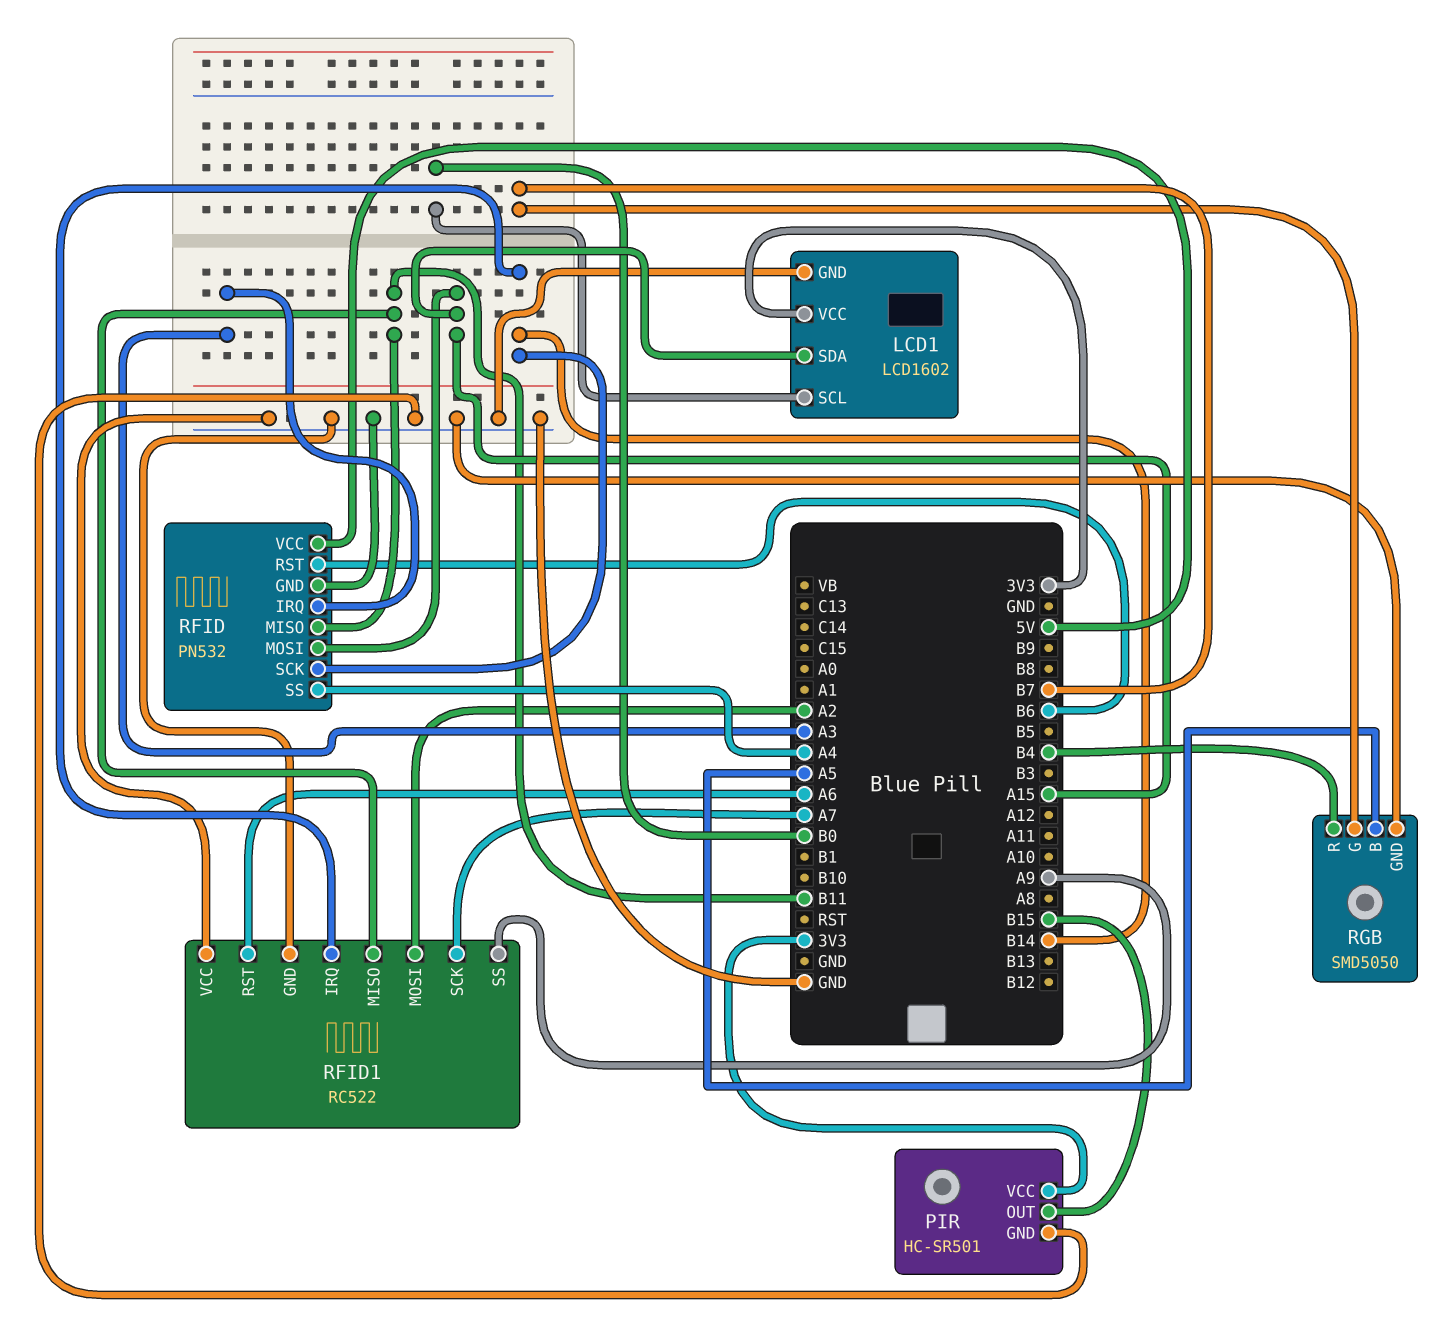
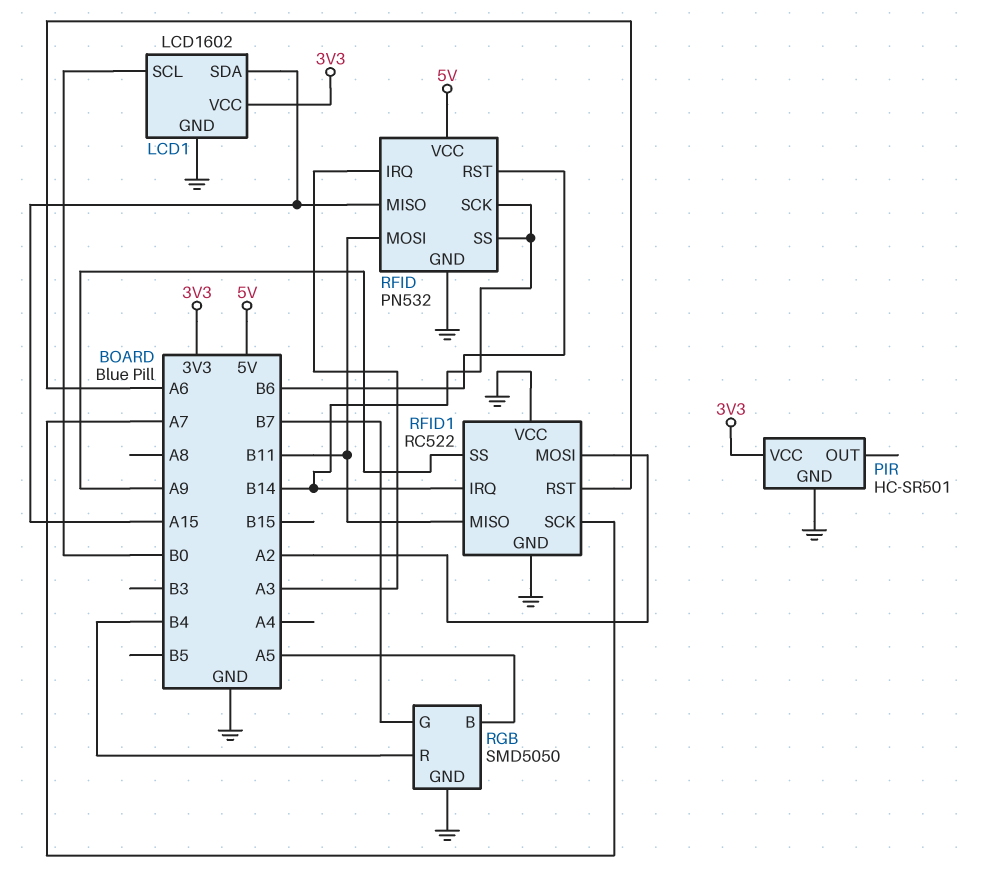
PIR pin OUT: B15 -> none
RFID pin MISO: B11 -> A15
RFID pin MOSI: A15 -> B11
RFID pin SS: A4 -> B14

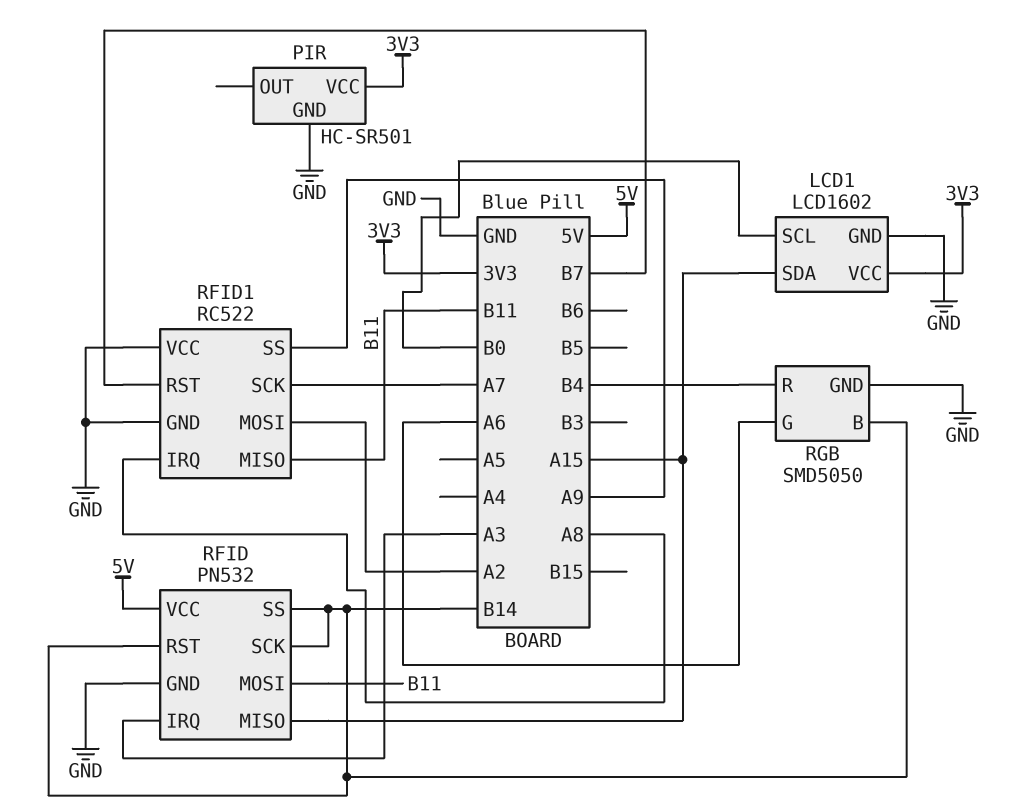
RFID pin RST: B6 -> B14
RFID1 pin IRQ: B14 -> A8
RFID1 pin RST: A6 -> B7
RGB pin B: A5 -> B14
RGB pin G: B7 -> A6

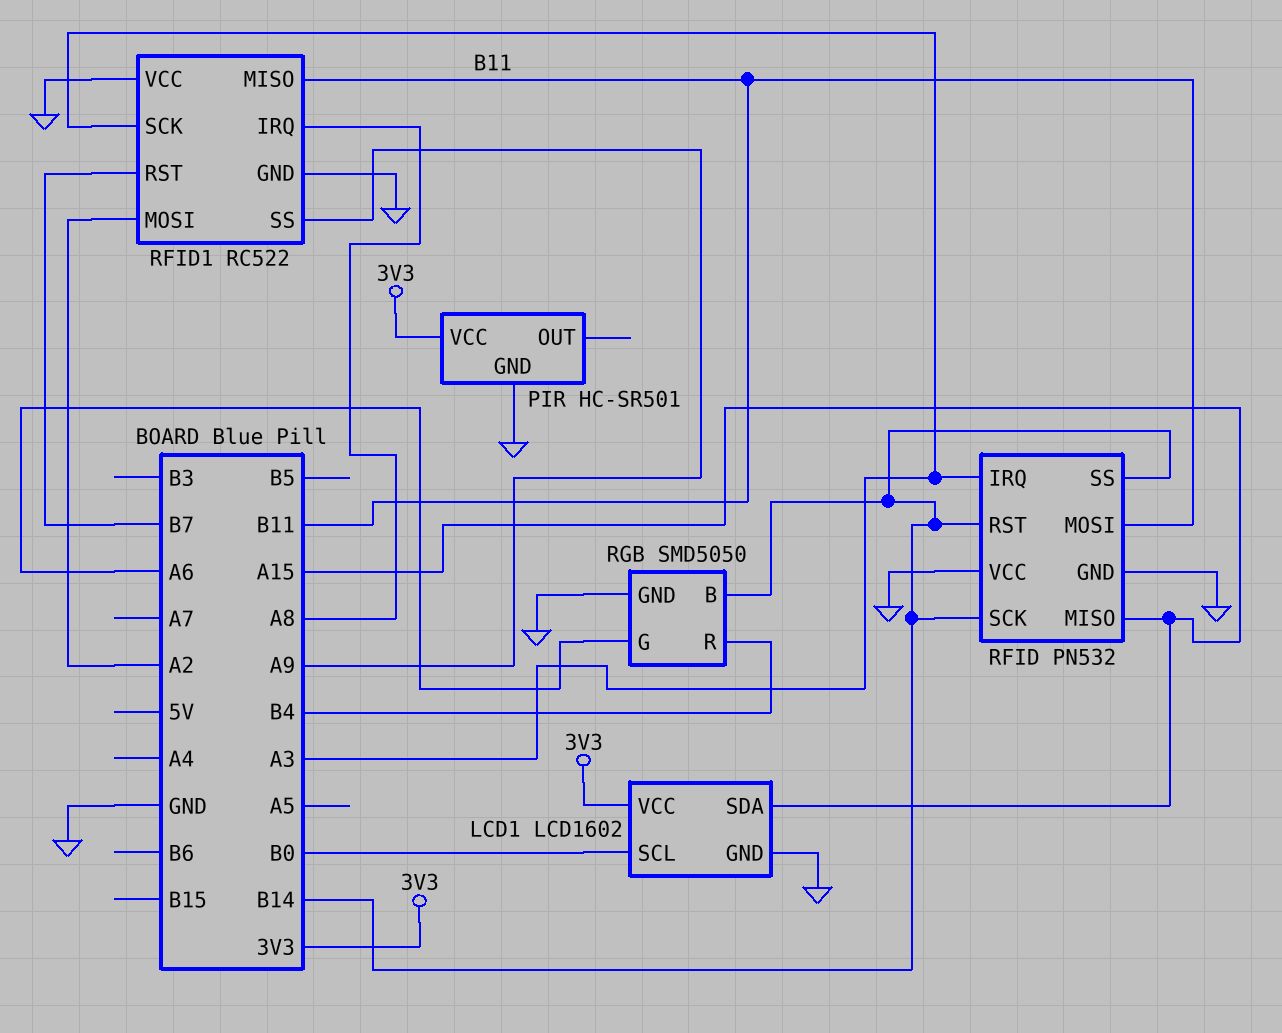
RFID pin VCC: 5V -> GND
RFID1 pin SCK: A7 -> A3

